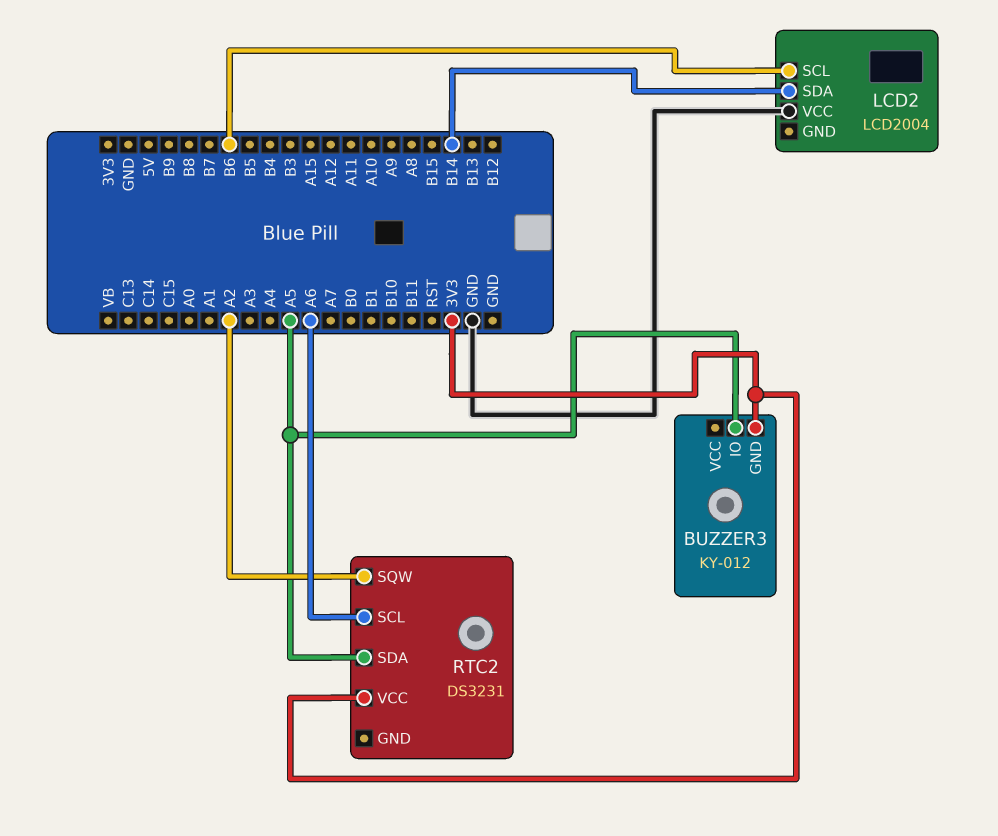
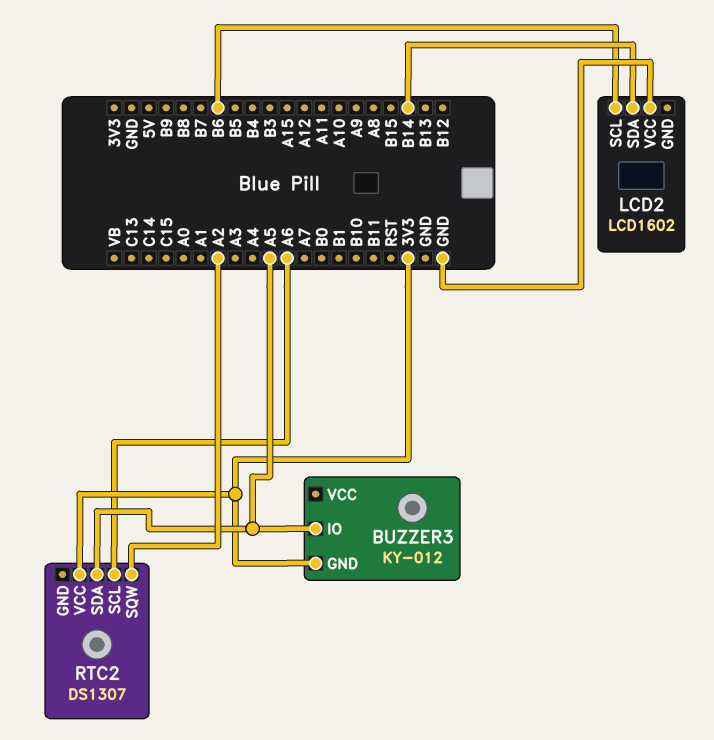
LCD2: LCD2004 -> LCD1602
RTC2: DS3231 -> DS1307

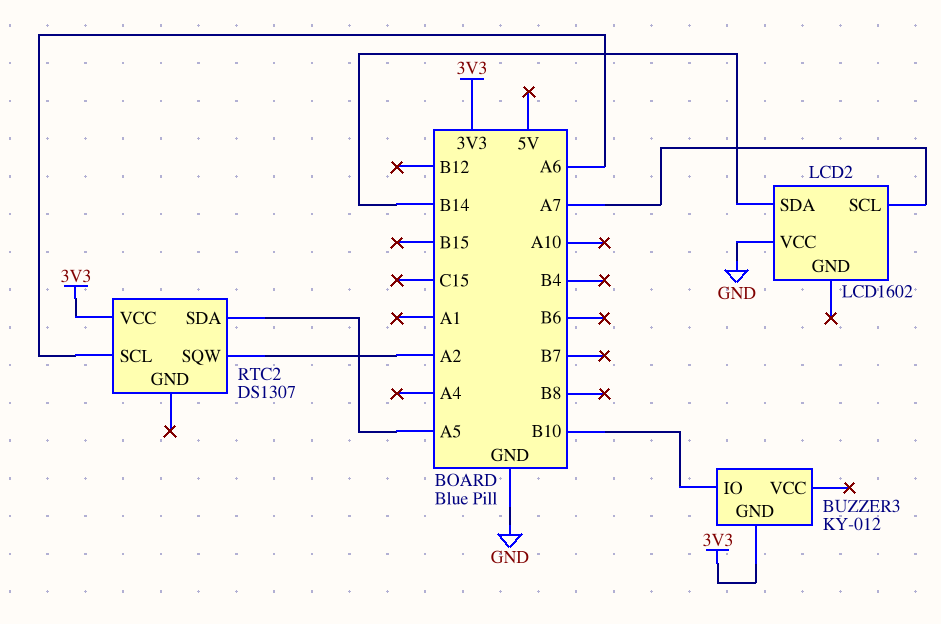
BUZZER3 pin IO: A5 -> B10
LCD2 pin SCL: B6 -> A7

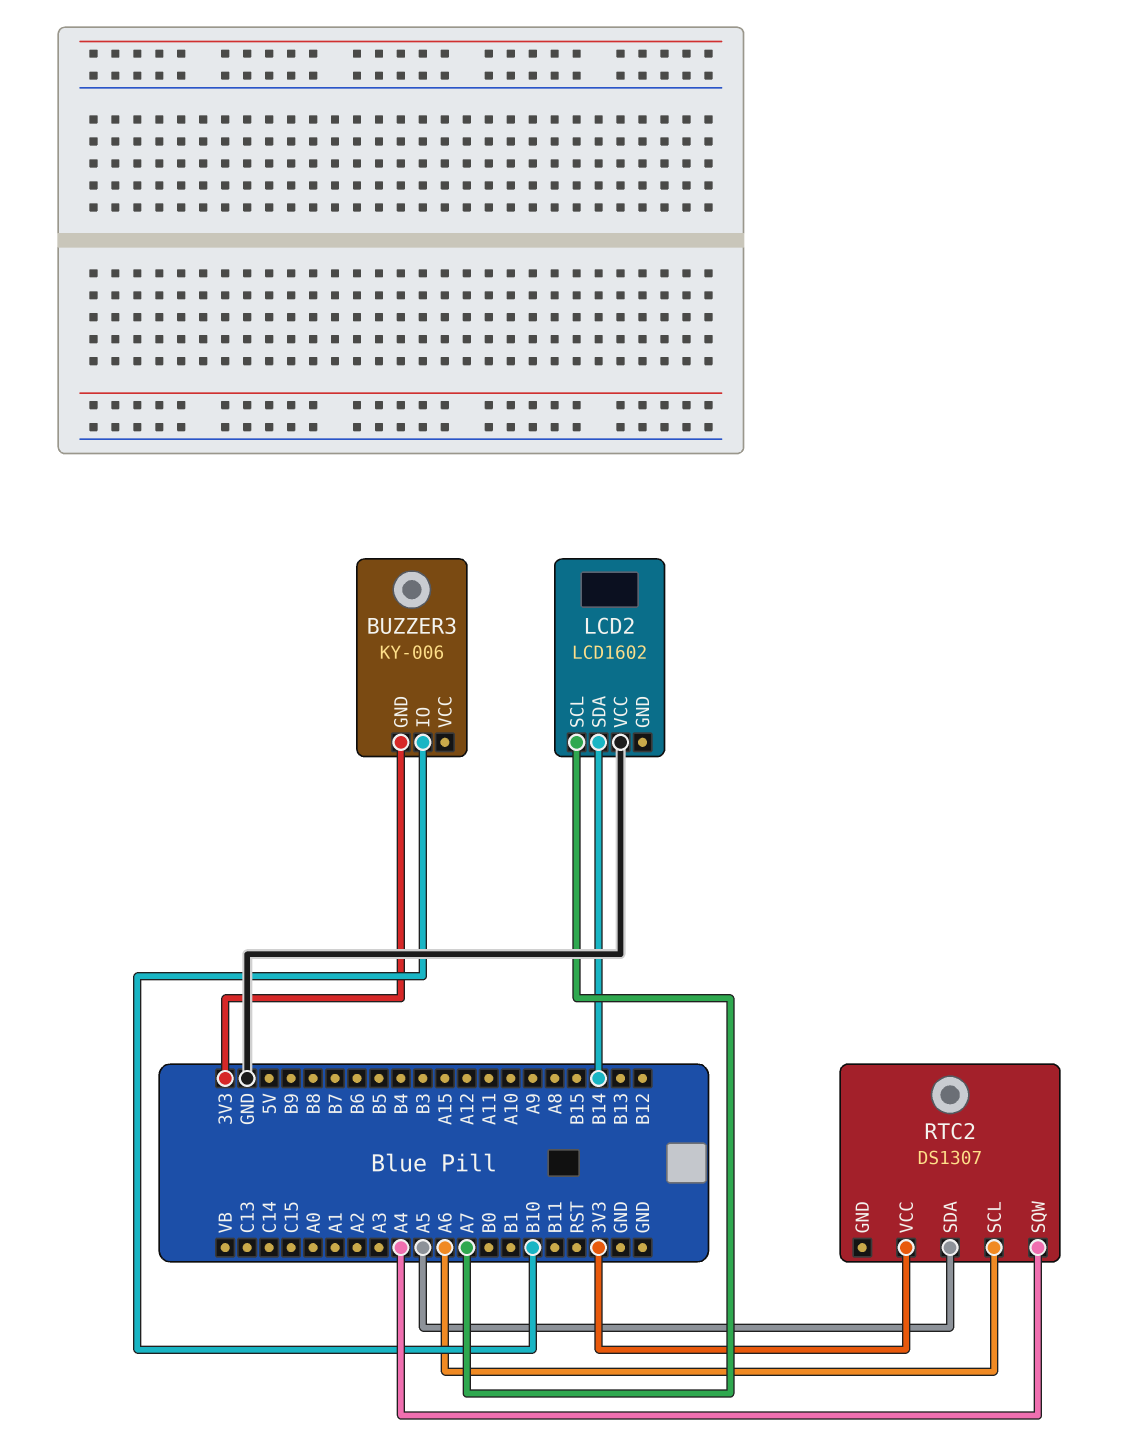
BUZZER3: KY-012 -> KY-006
RTC2 pin SQW: A2 -> A4

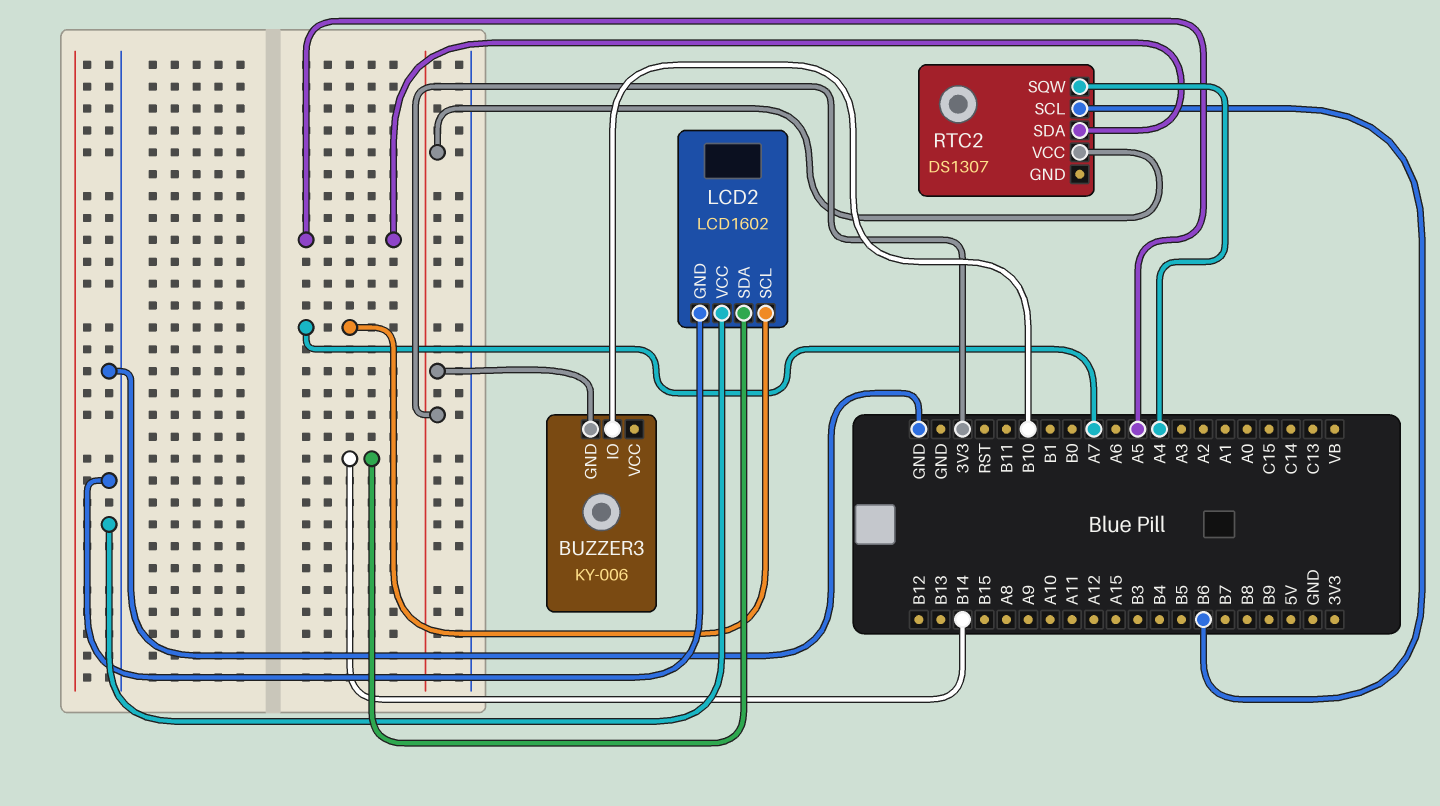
LCD2 pin GND: none -> GND
RTC2 pin SCL: A6 -> B6

